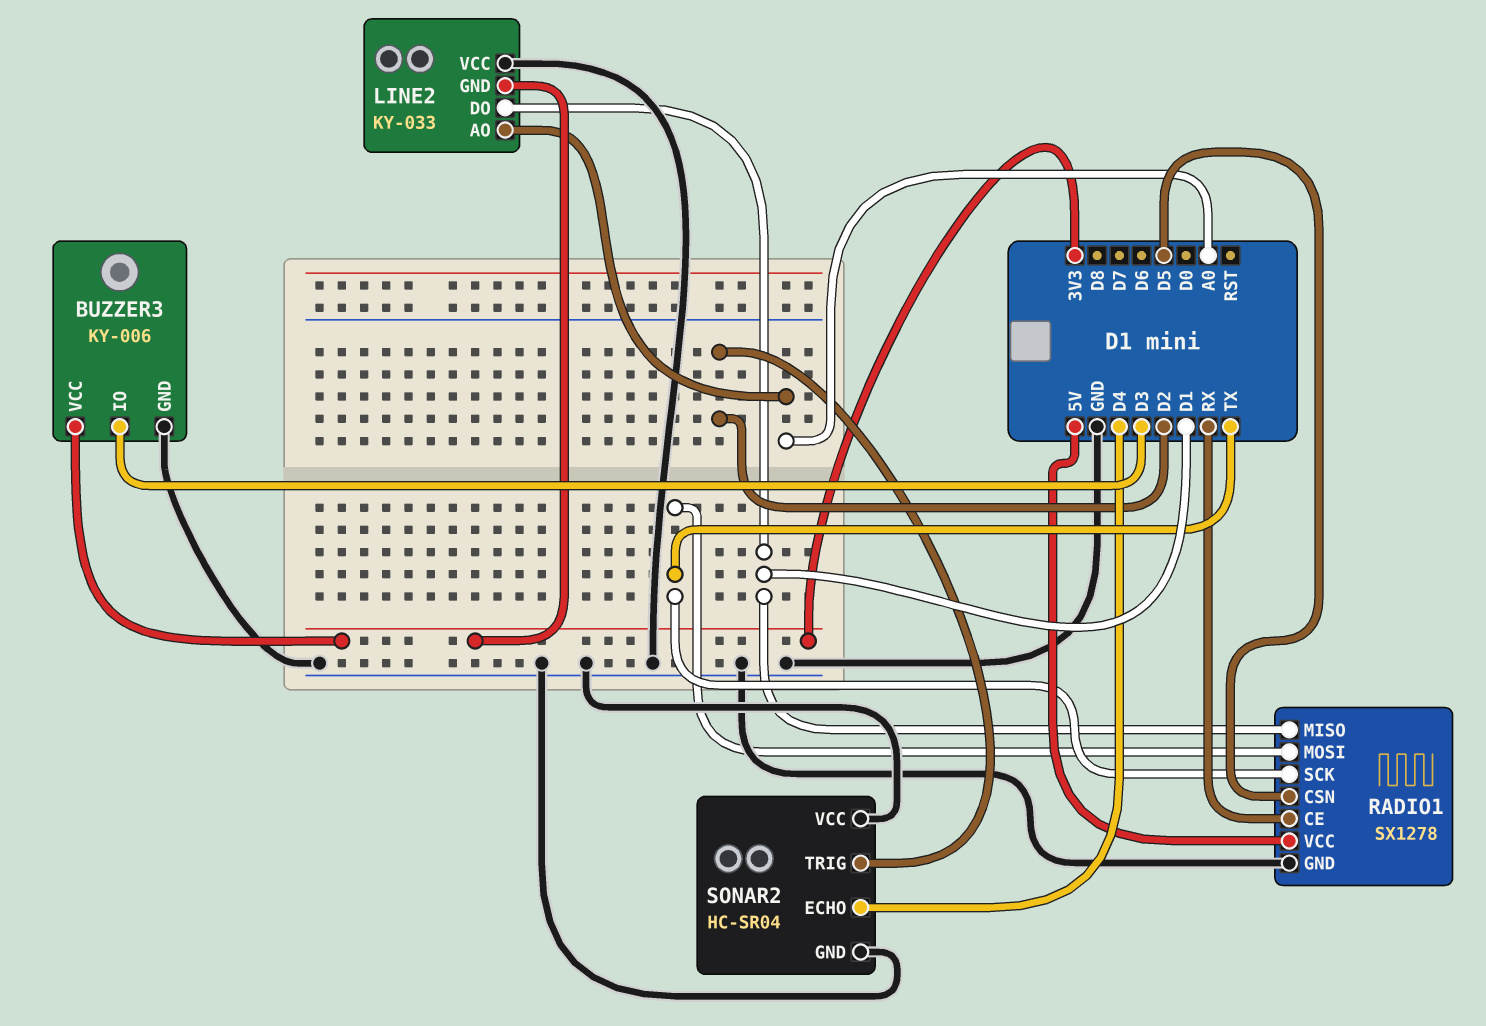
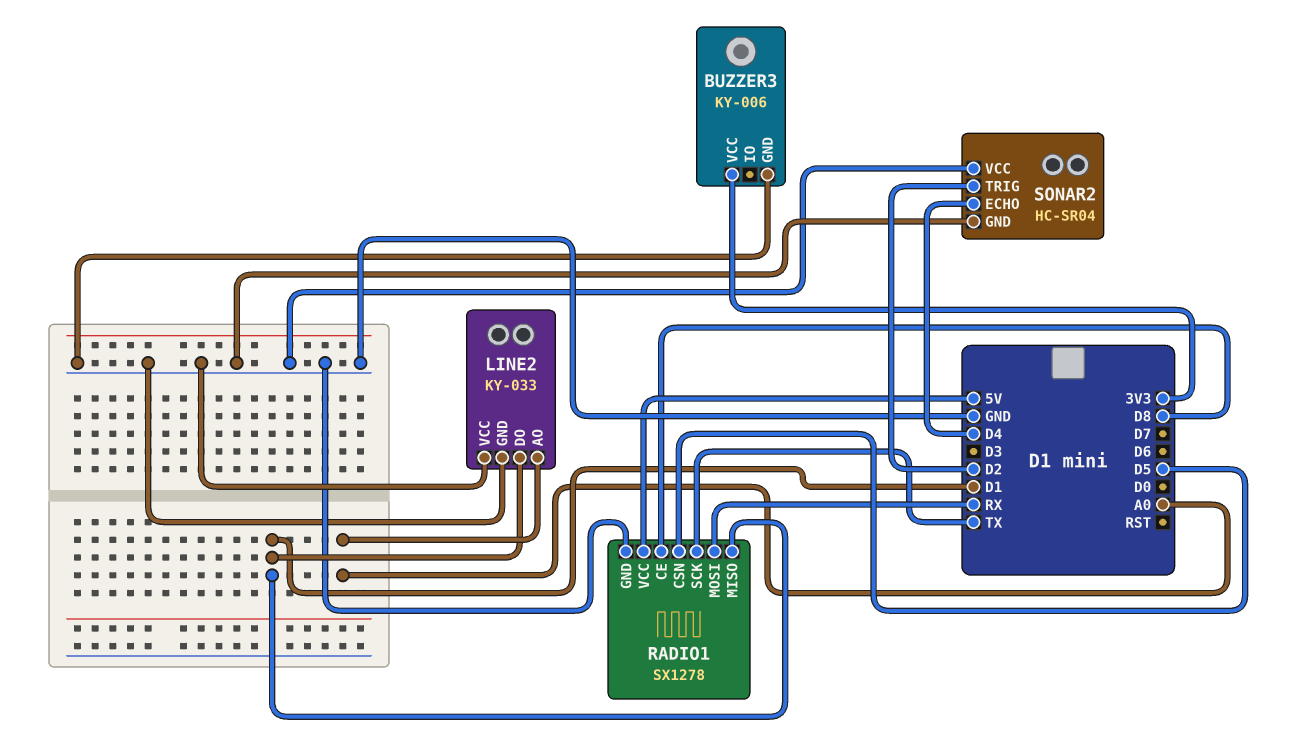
BUZZER3 pin IO: D3 -> none
LINE2 pin GND: 3V3 -> GND
RADIO1 pin CE: RX -> D8
RADIO1 pin MOSI: TX -> RX

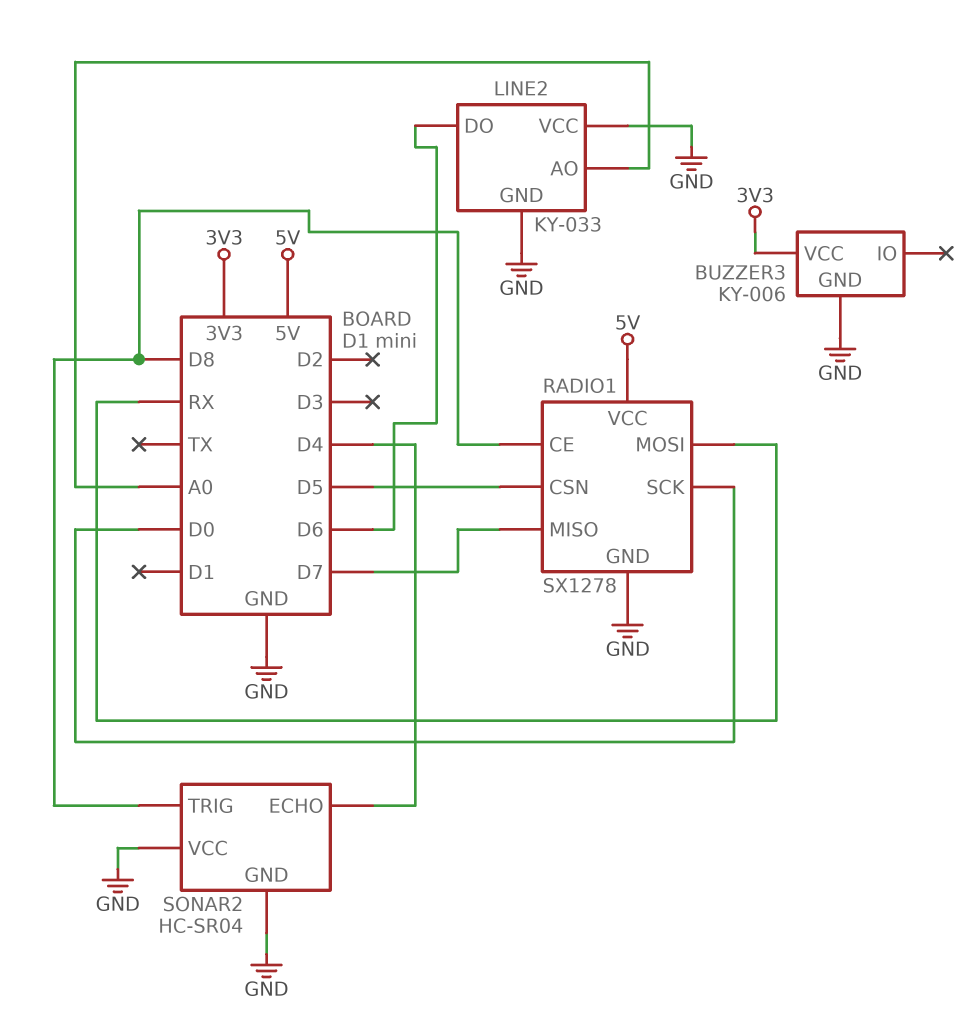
LINE2 pin DO: D1 -> D6
RADIO1 pin MISO: D1 -> D7
RADIO1 pin SCK: TX -> D0
SONAR2 pin TRIG: D2 -> D8

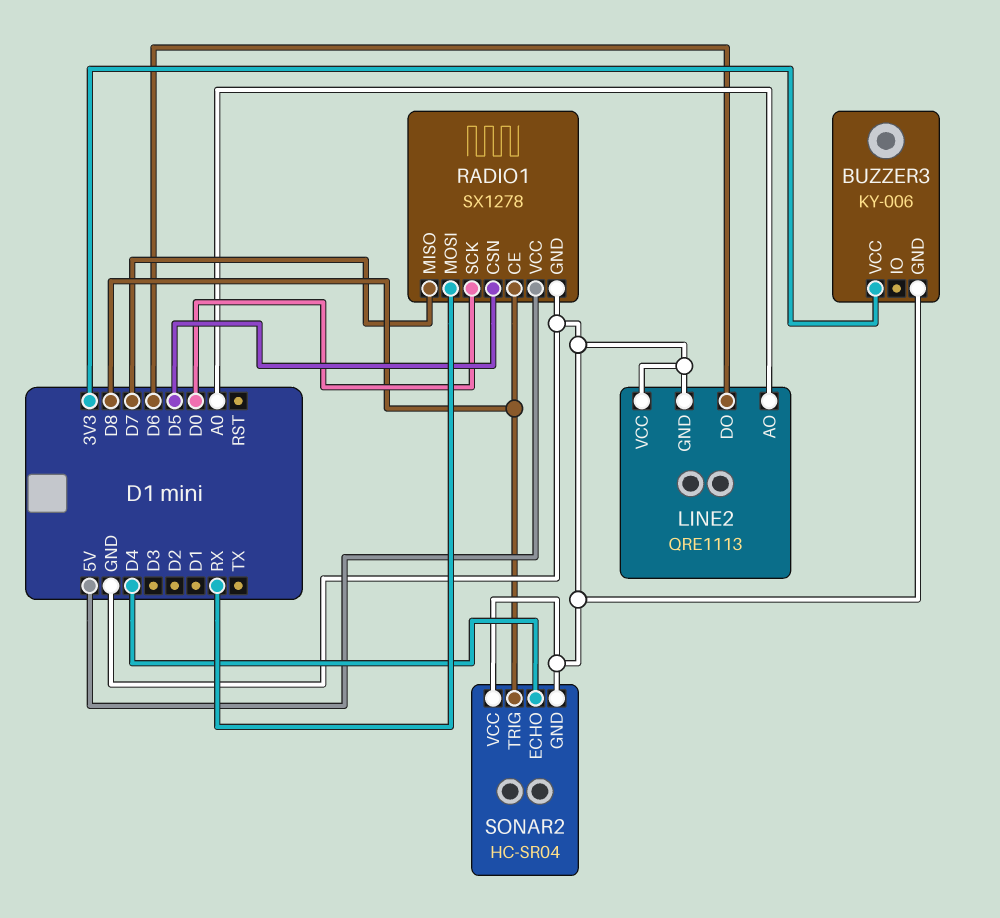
LINE2: KY-033 -> QRE1113

